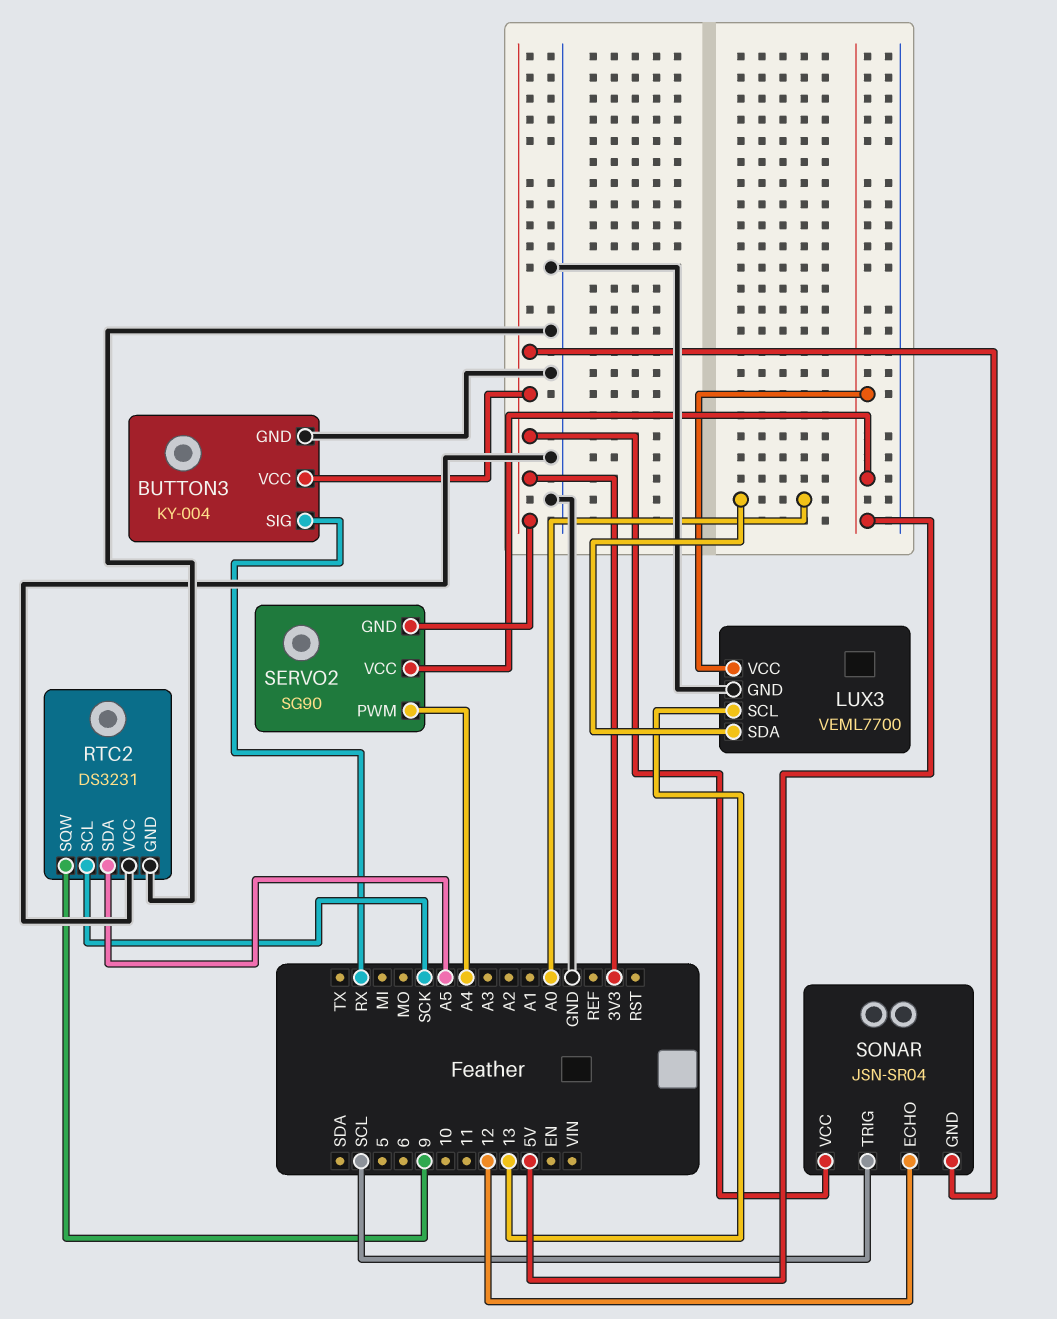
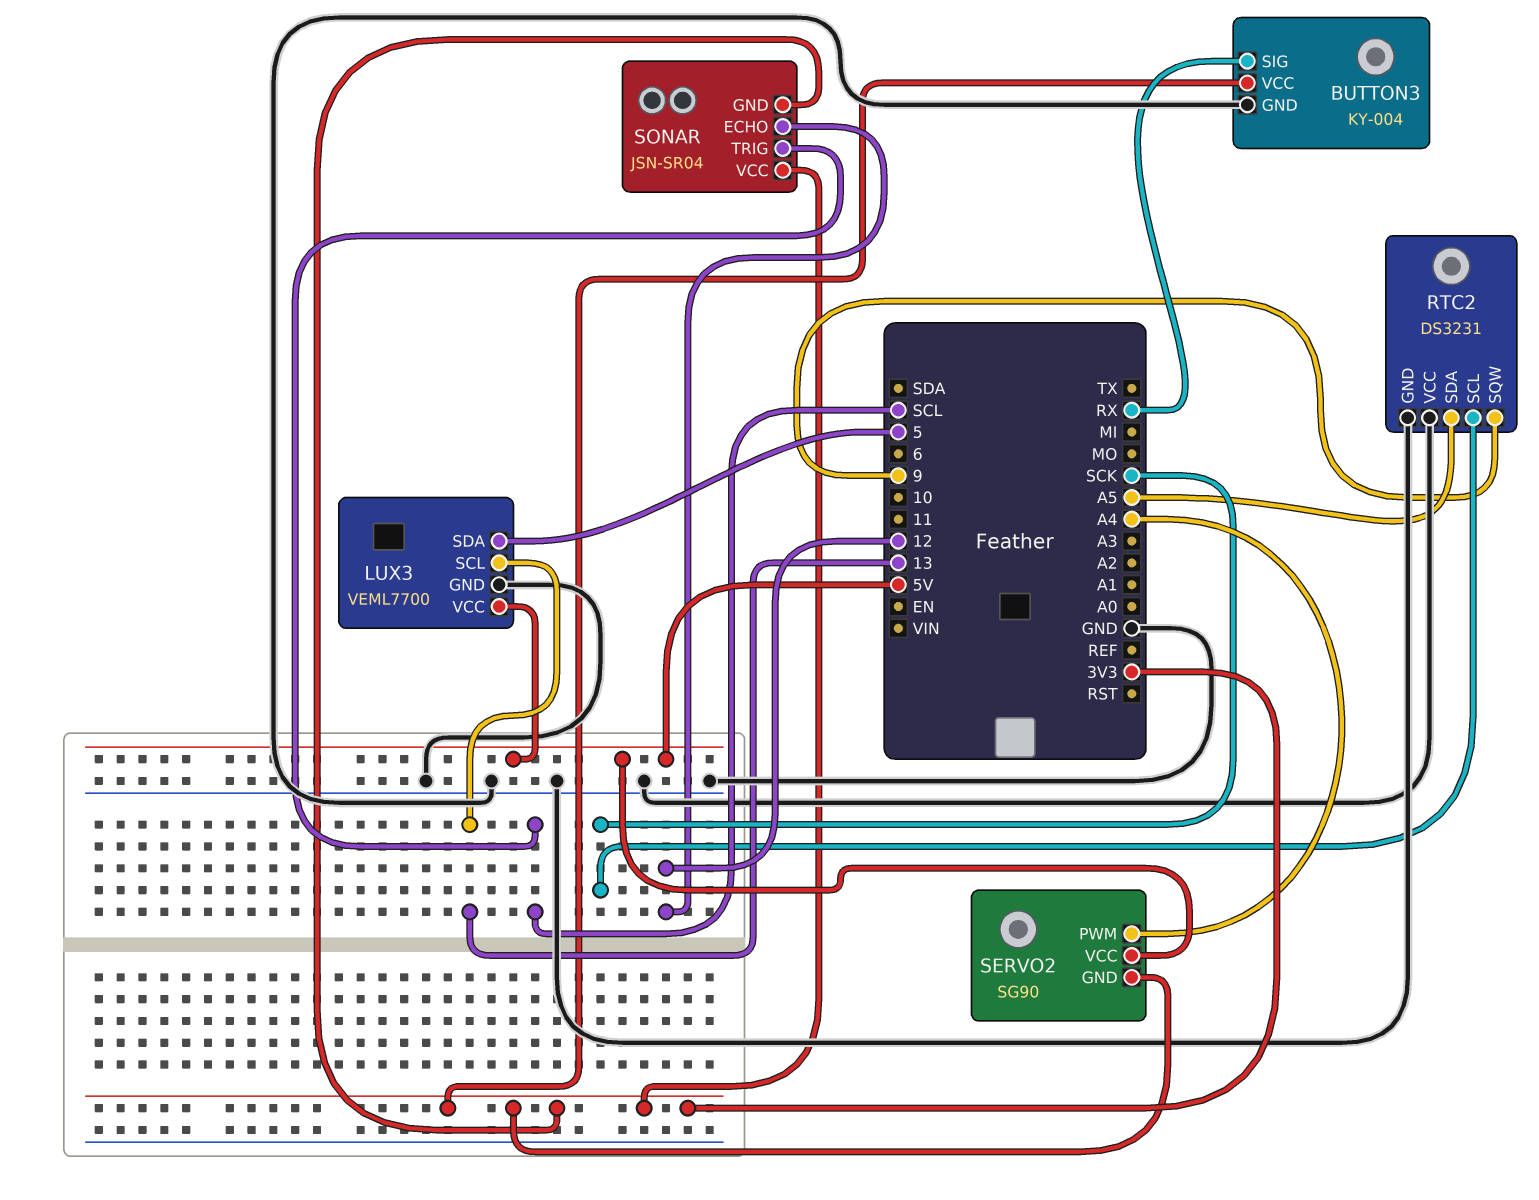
LUX3 pin SDA: A0 -> 5

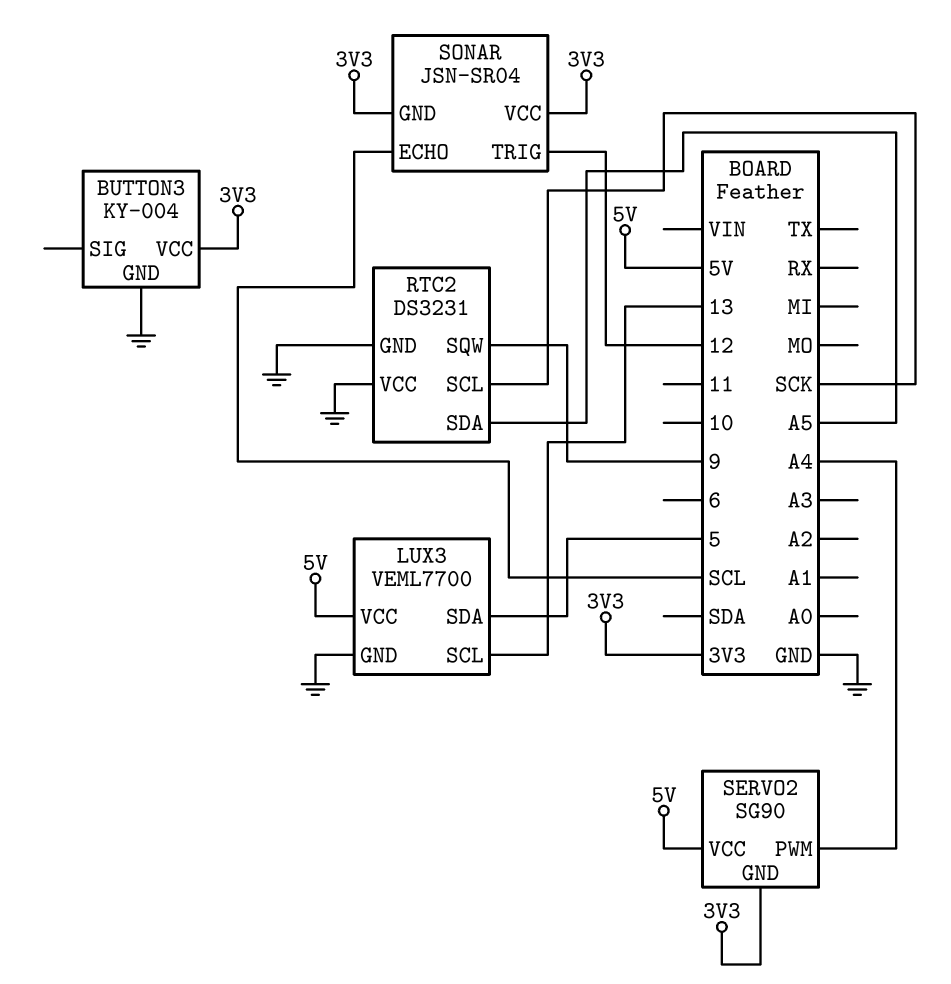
BUTTON3 pin SIG: RX -> none
SONAR pin ECHO: 12 -> SCL
SONAR pin TRIG: SCL -> 12

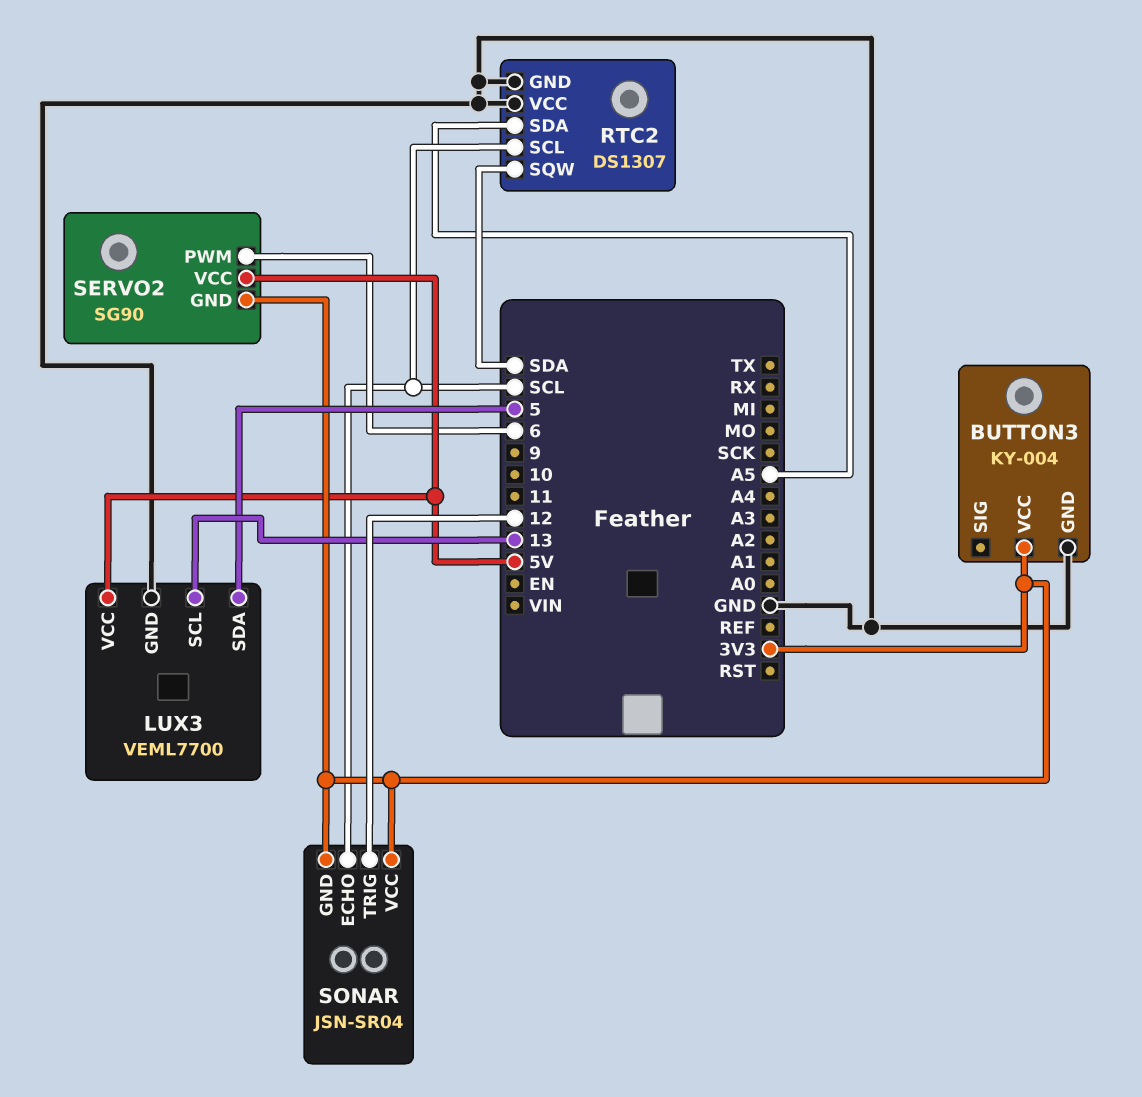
RTC2: DS3231 -> DS1307
RTC2 pin SCL: SCK -> SCL
RTC2 pin SQW: 9 -> SDA
SERVO2 pin PWM: A4 -> 6

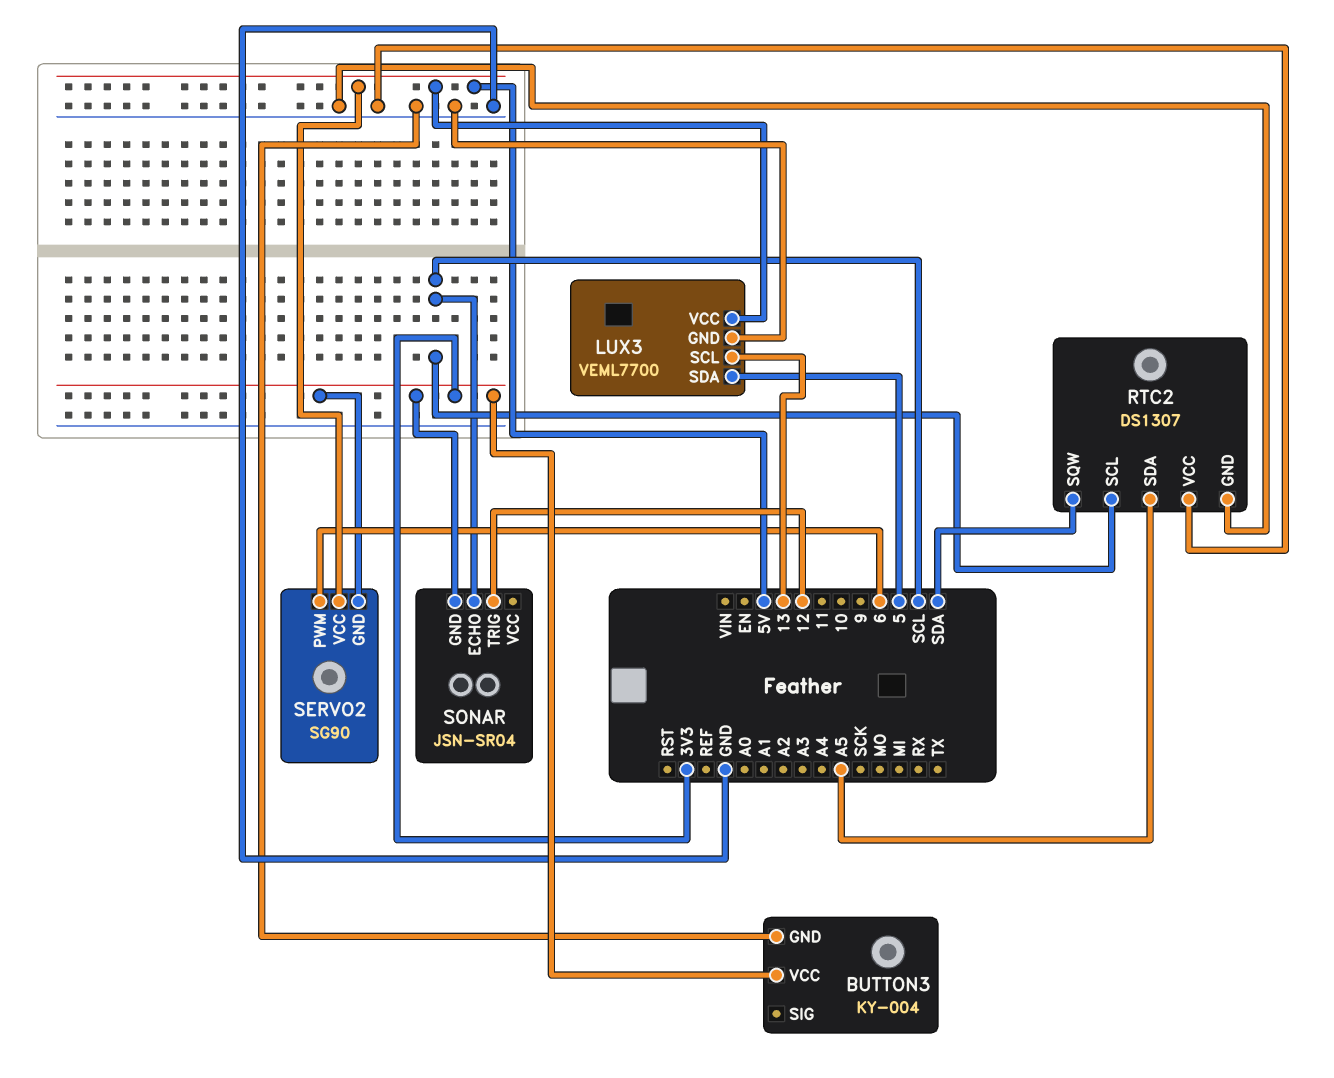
SONAR pin VCC: 3V3 -> none

